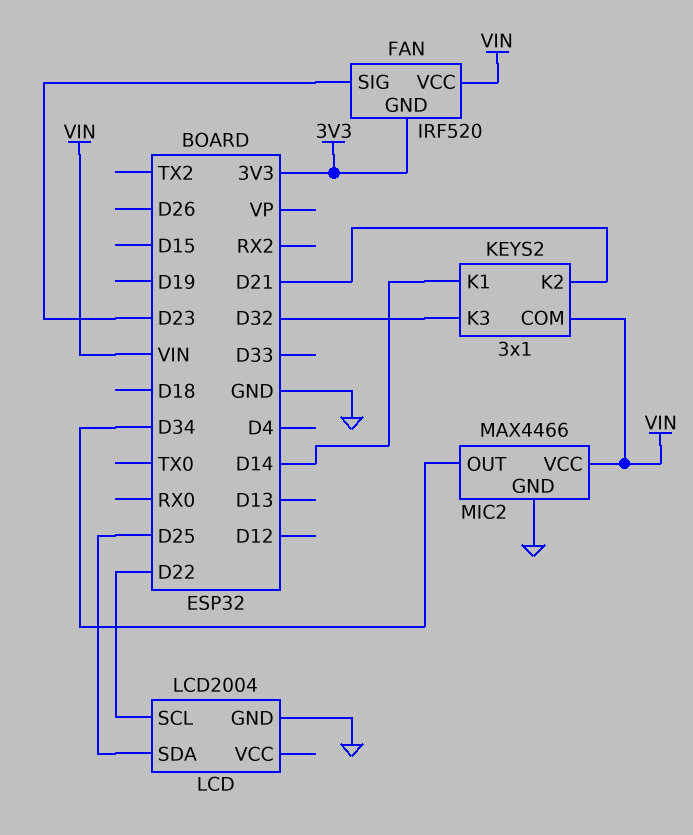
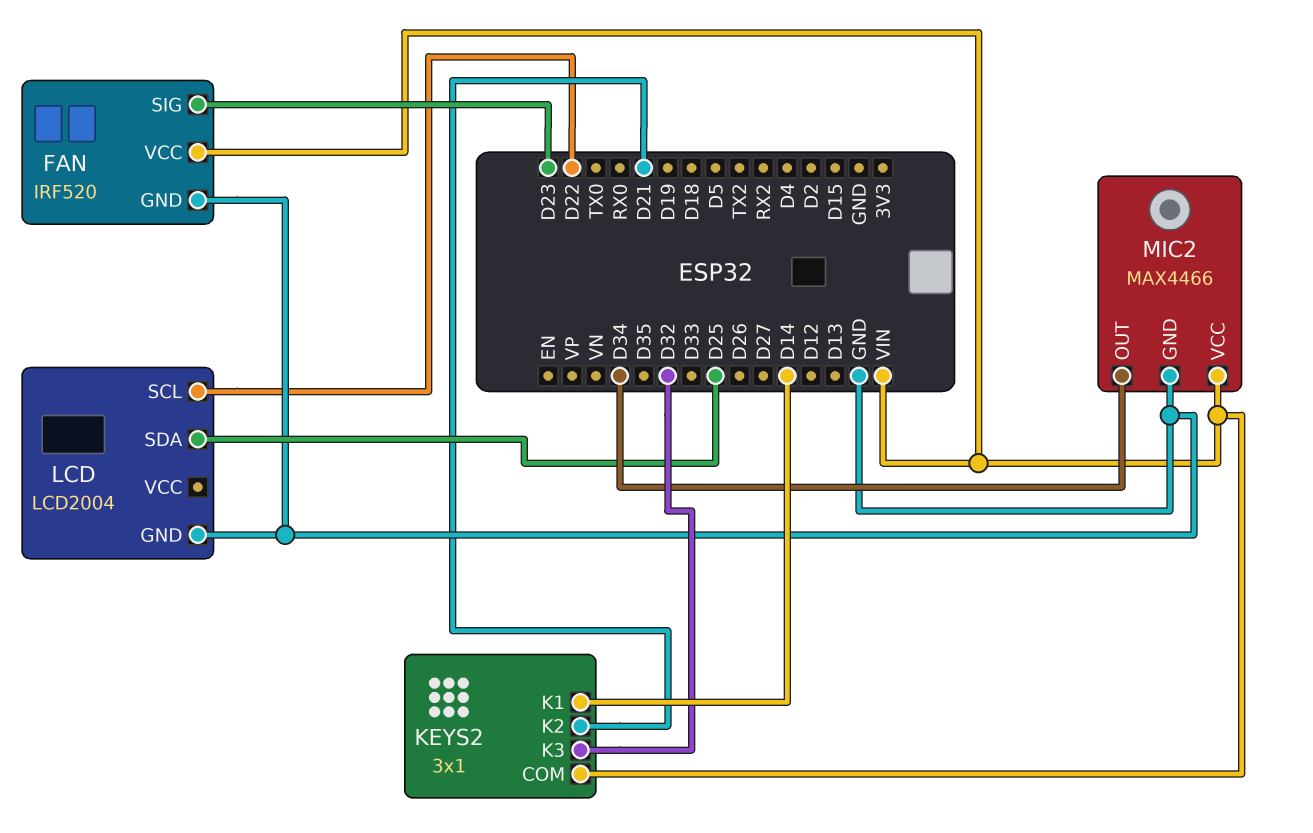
FAN pin GND: 3V3 -> GND

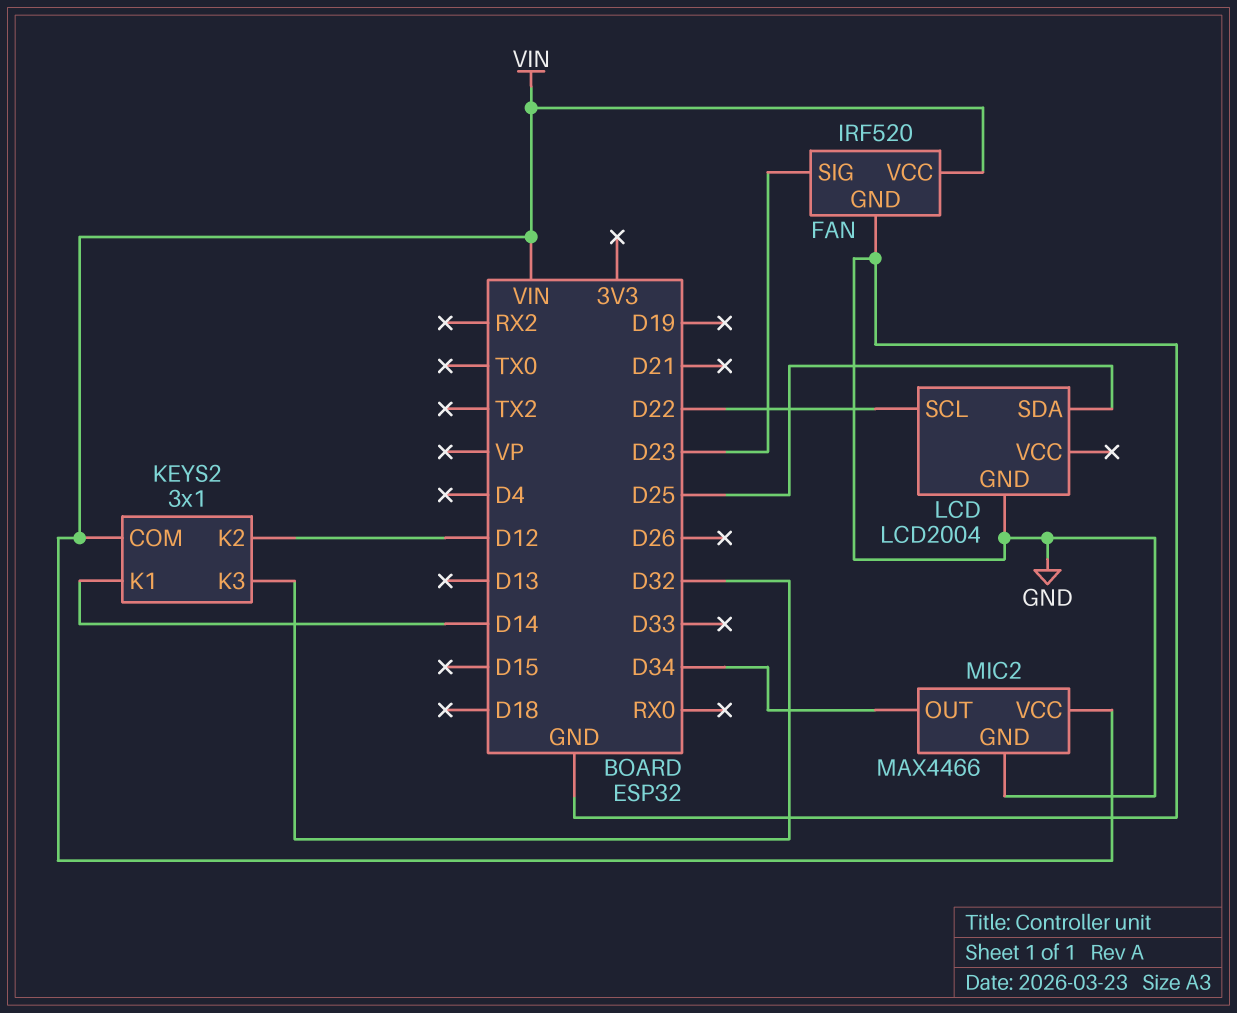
KEYS2 pin K2: D21 -> D12

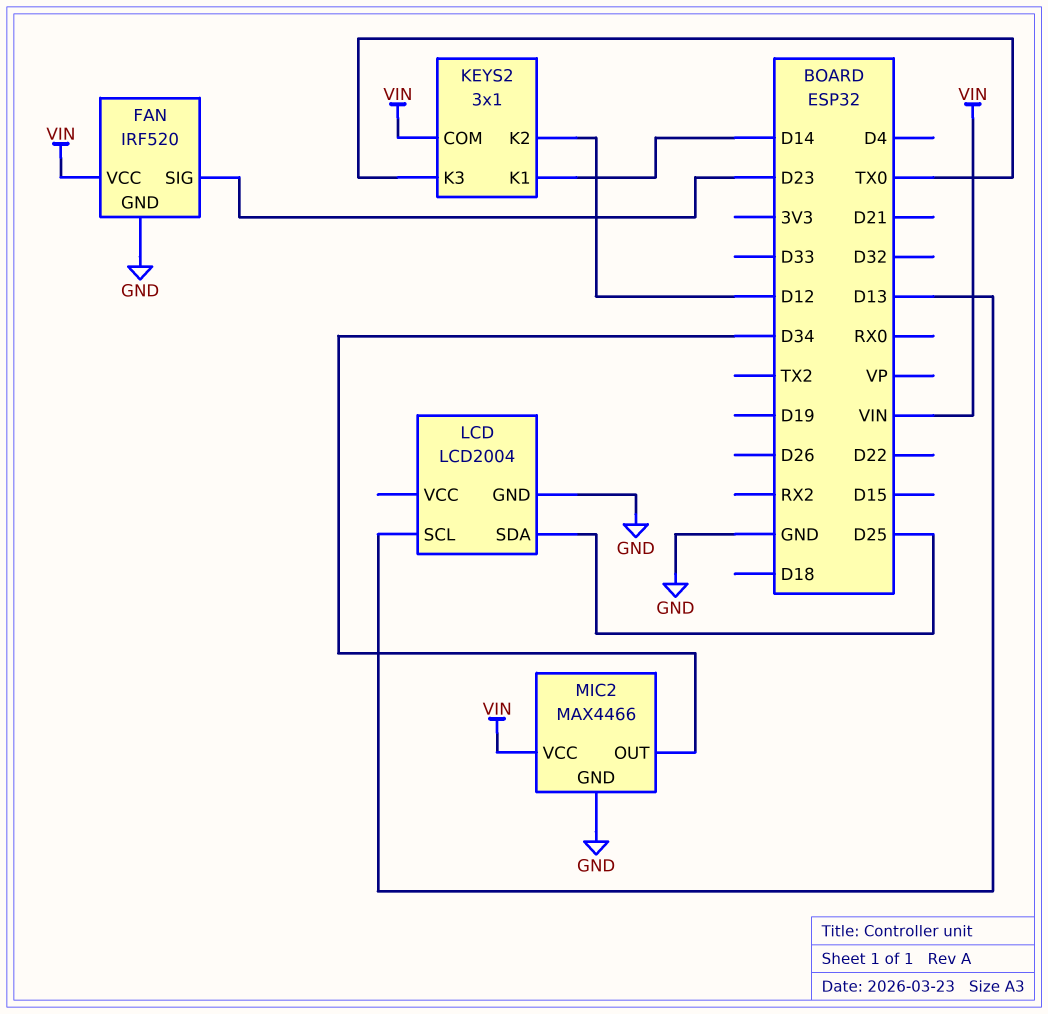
KEYS2 pin K3: D32 -> TX0
LCD pin SCL: D22 -> D13

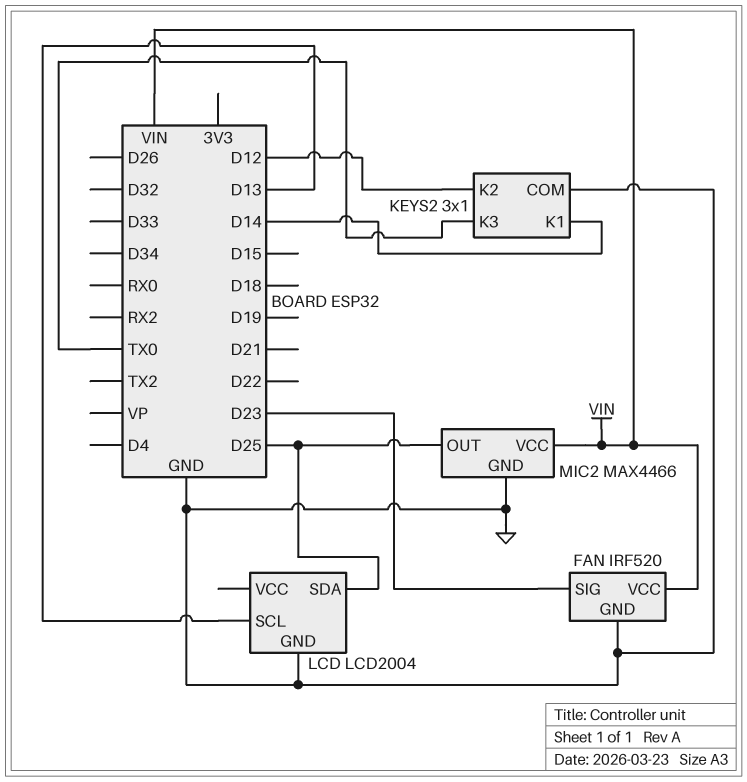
KEYS2 pin COM: VIN -> GND
MIC2 pin OUT: D34 -> D25

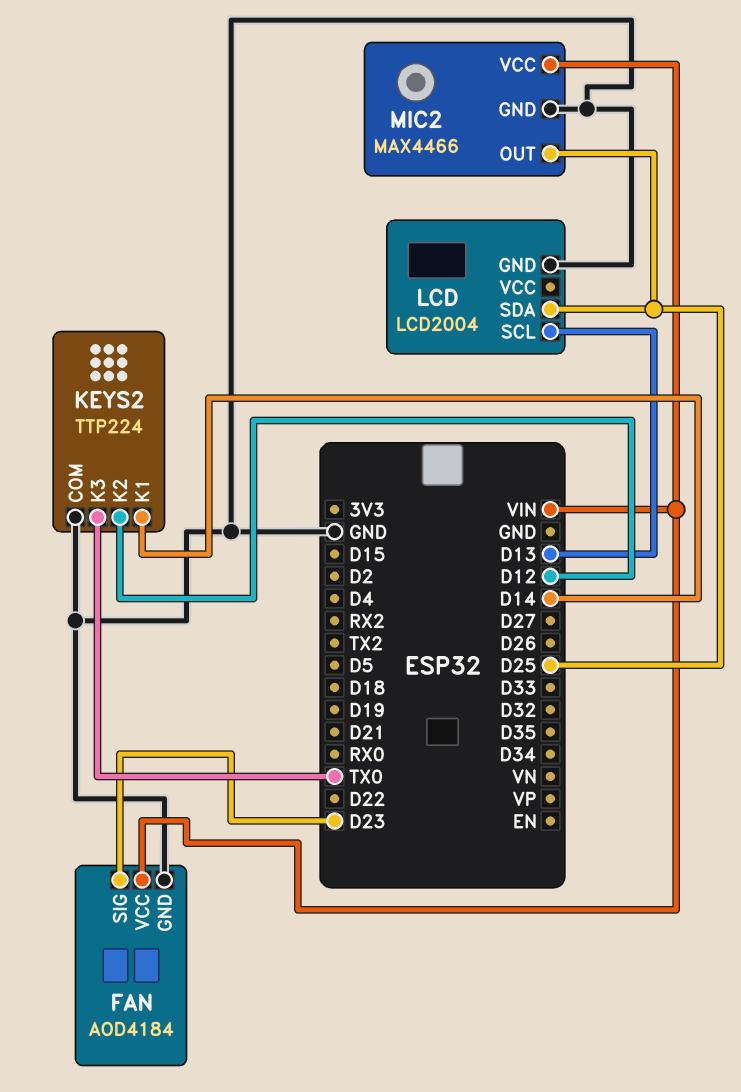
FAN: IRF520 -> AOD4184
KEYS2: 3x1 -> TTP224

